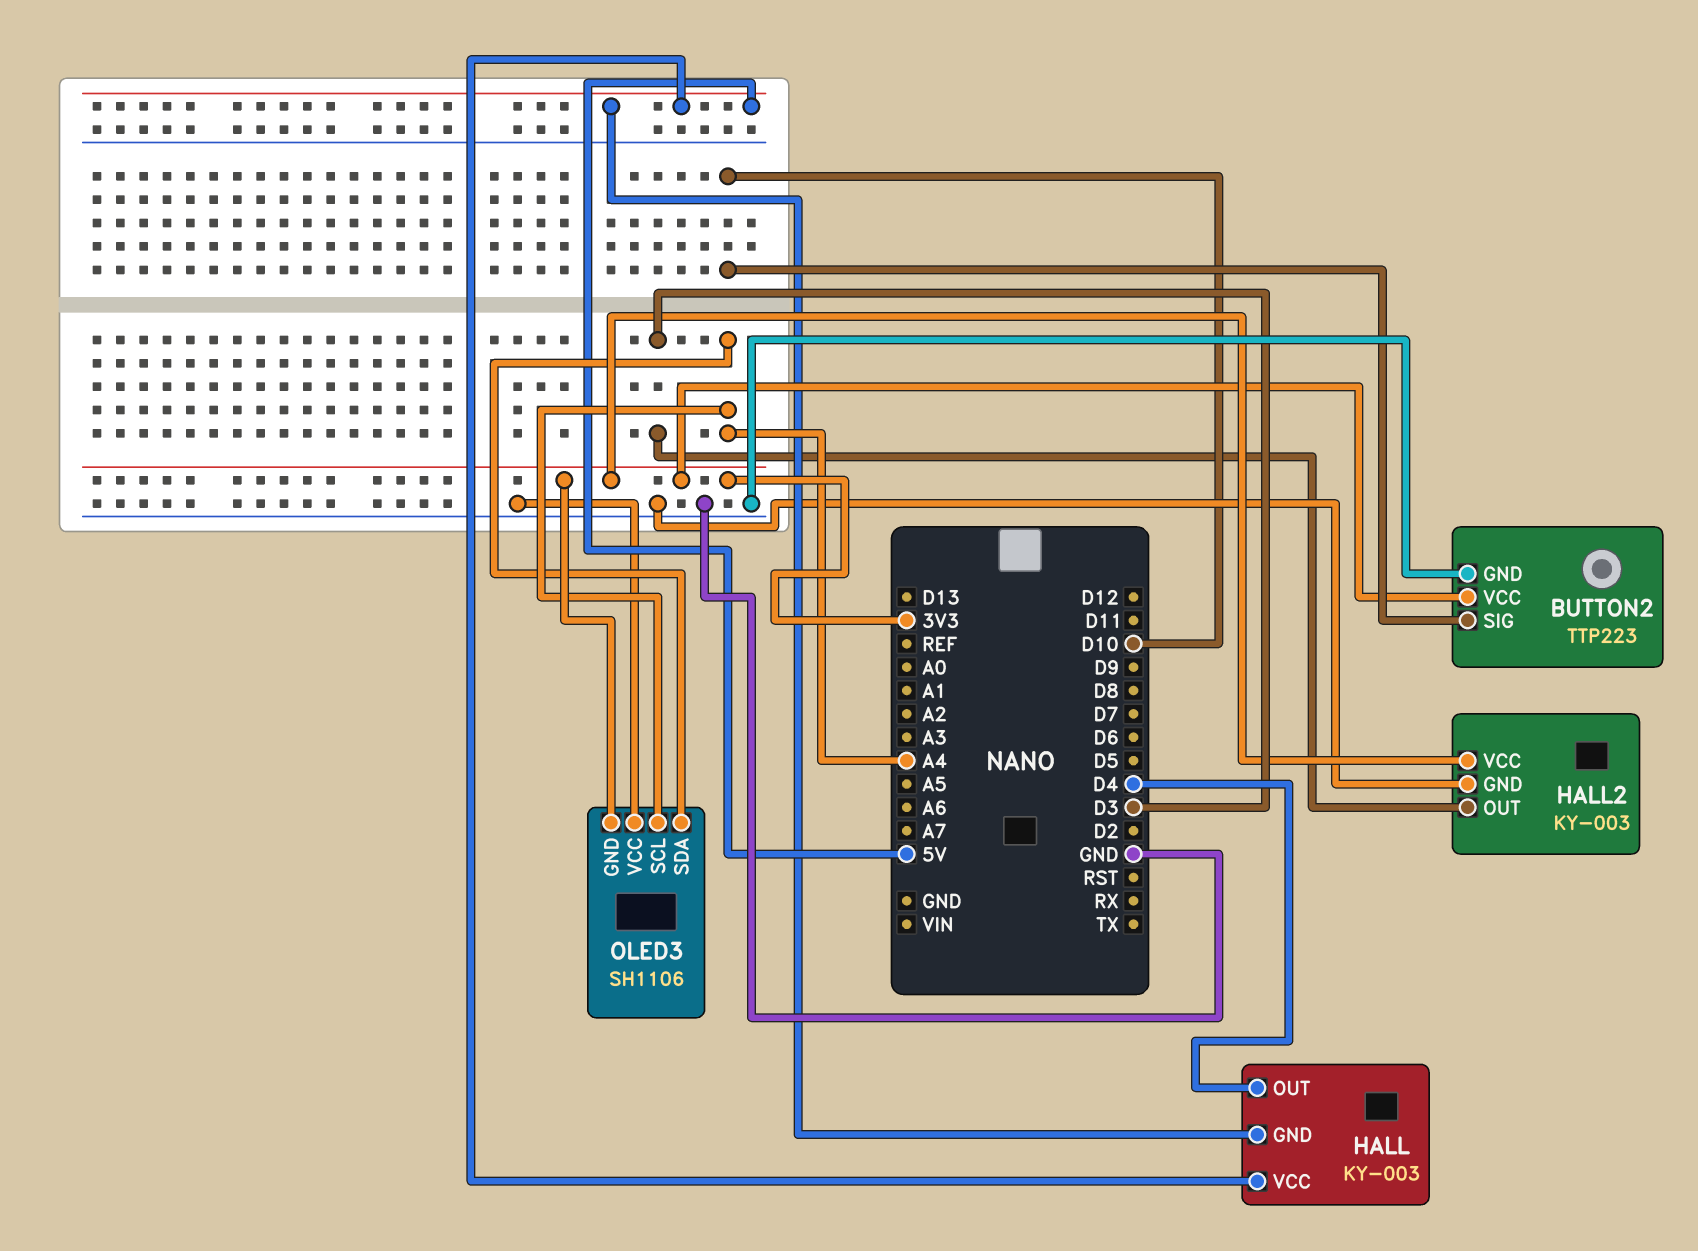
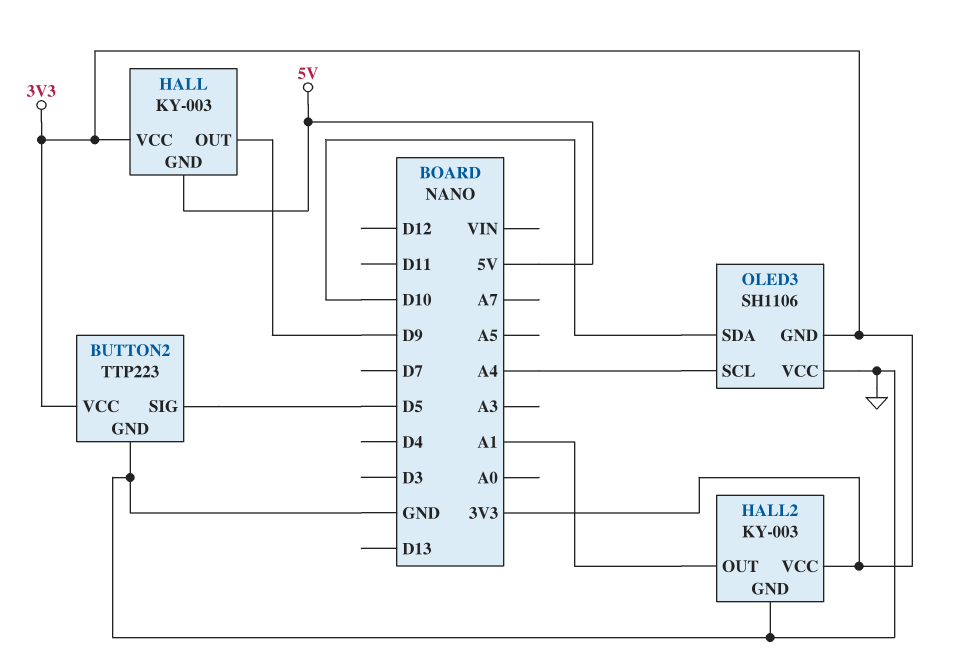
BUTTON2 pin SIG: D10 -> D5
HALL pin OUT: D4 -> D9
HALL pin VCC: 5V -> 3V3
HALL2 pin OUT: D3 -> A1
OLED3 pin SDA: A4 -> D10

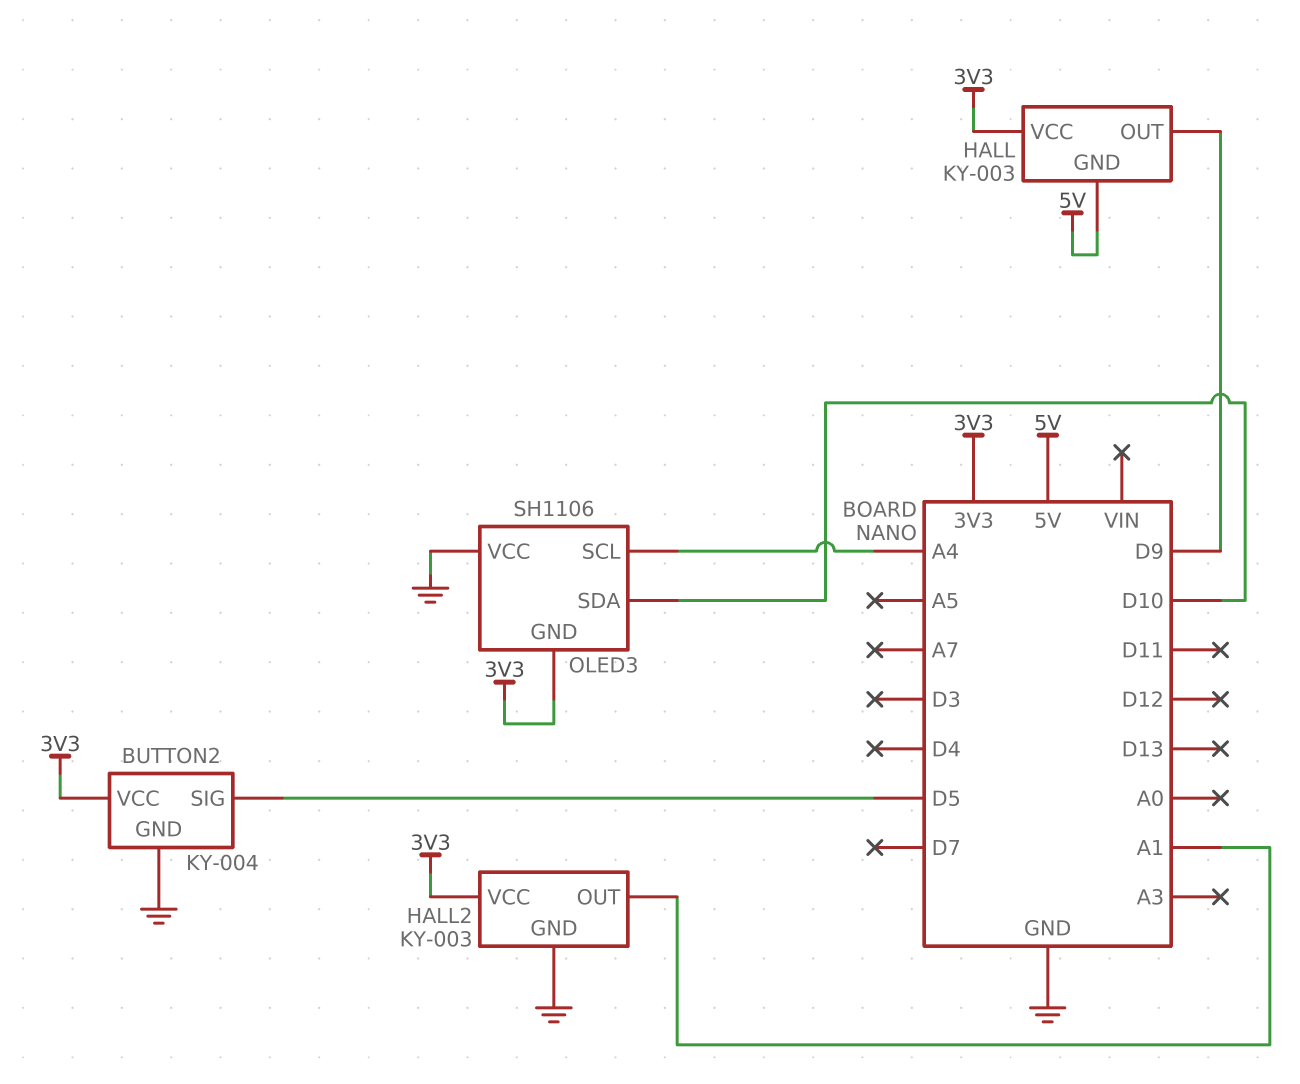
BUTTON2: TTP223 -> KY-004

